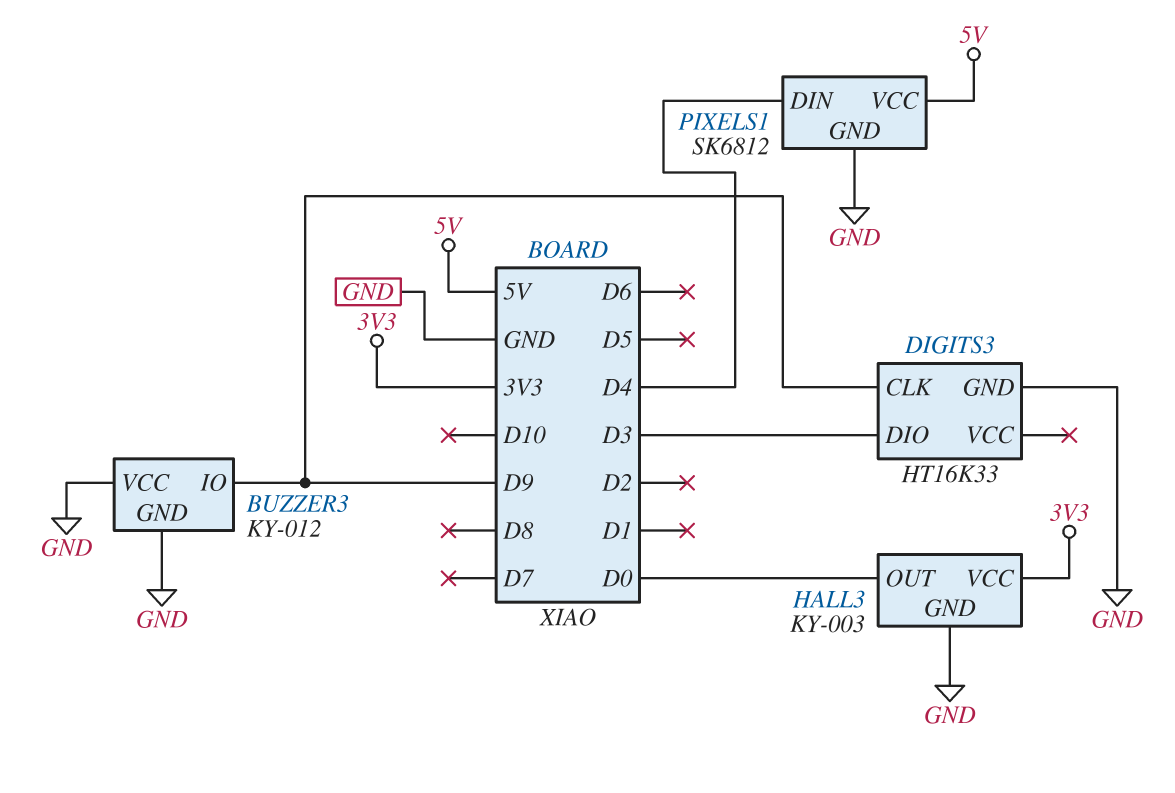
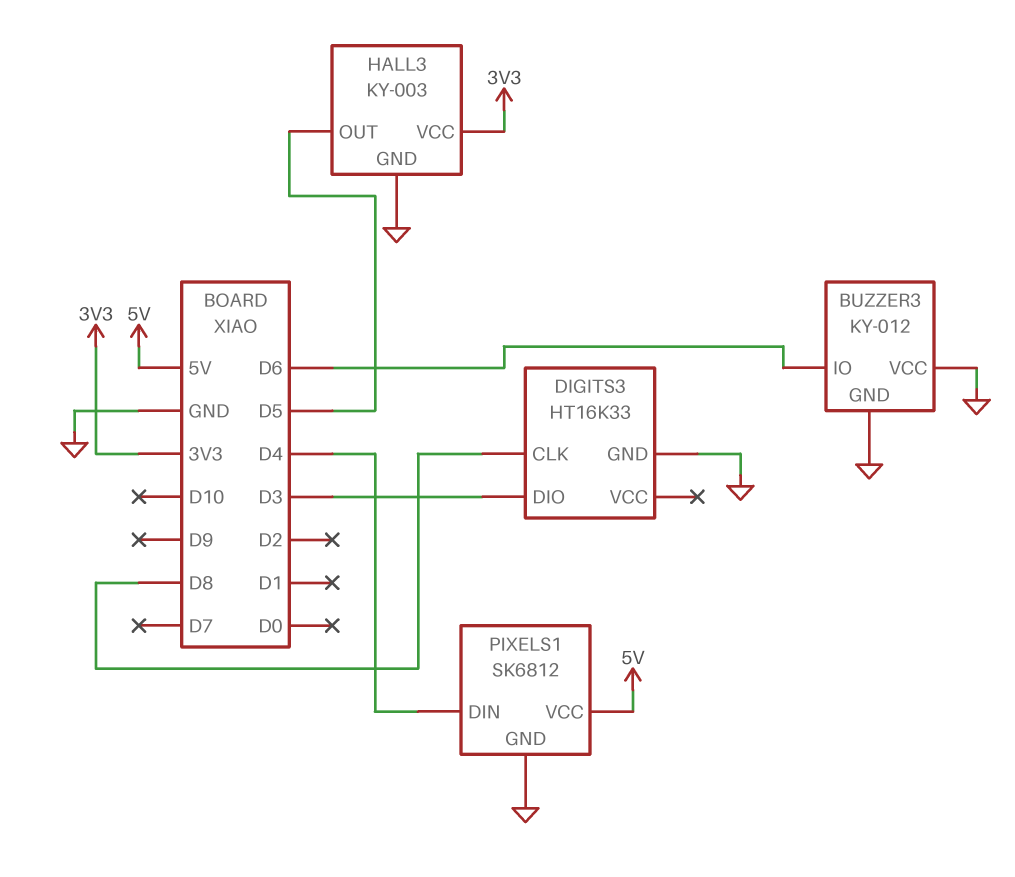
BUZZER3 pin IO: D9 -> D6
DIGITS3 pin CLK: D9 -> D8
HALL3 pin OUT: D0 -> D5

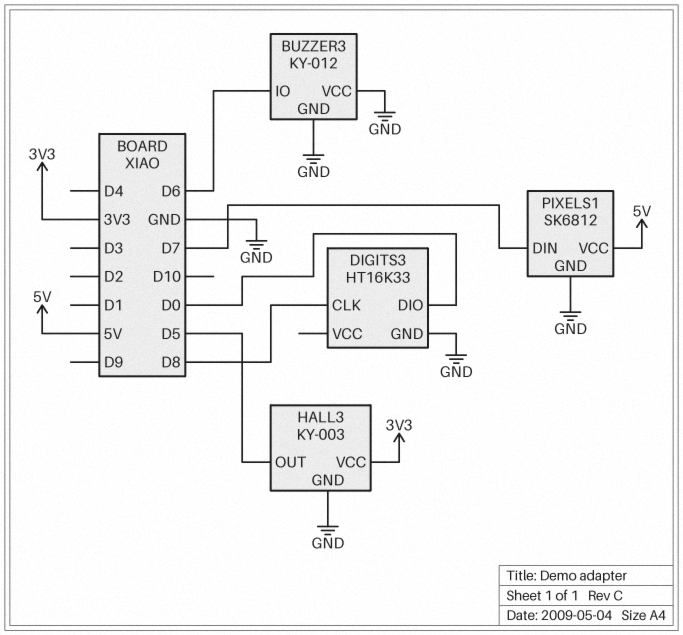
DIGITS3 pin DIO: D3 -> D0
PIXELS1 pin DIN: D4 -> D7

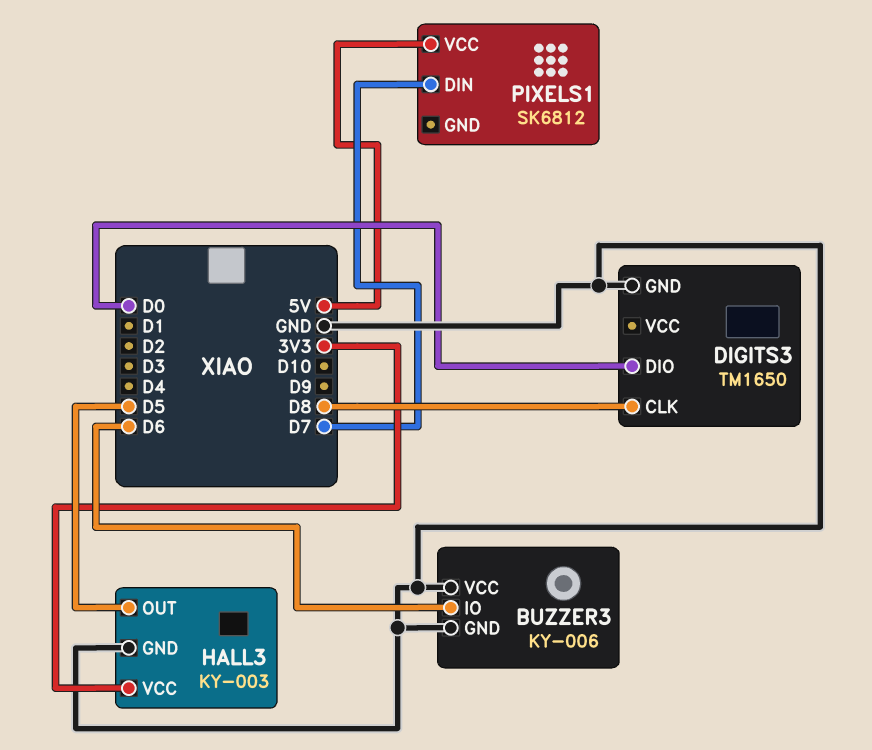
BUZZER3: KY-012 -> KY-006
DIGITS3: HT16K33 -> TM1650
PIXELS1 pin GND: GND -> none

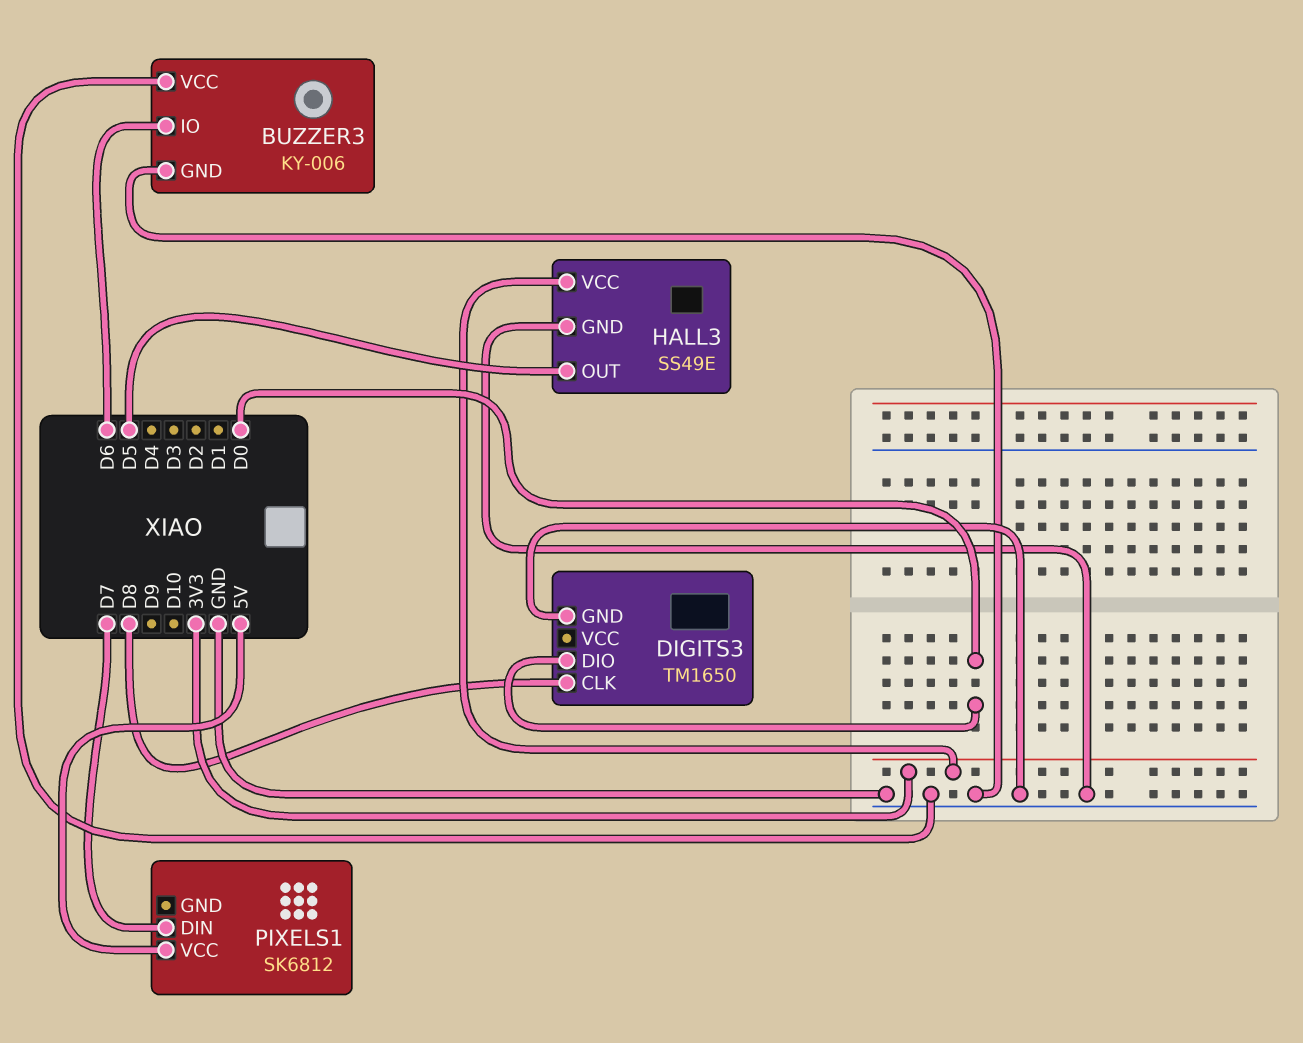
HALL3: KY-003 -> SS49E

